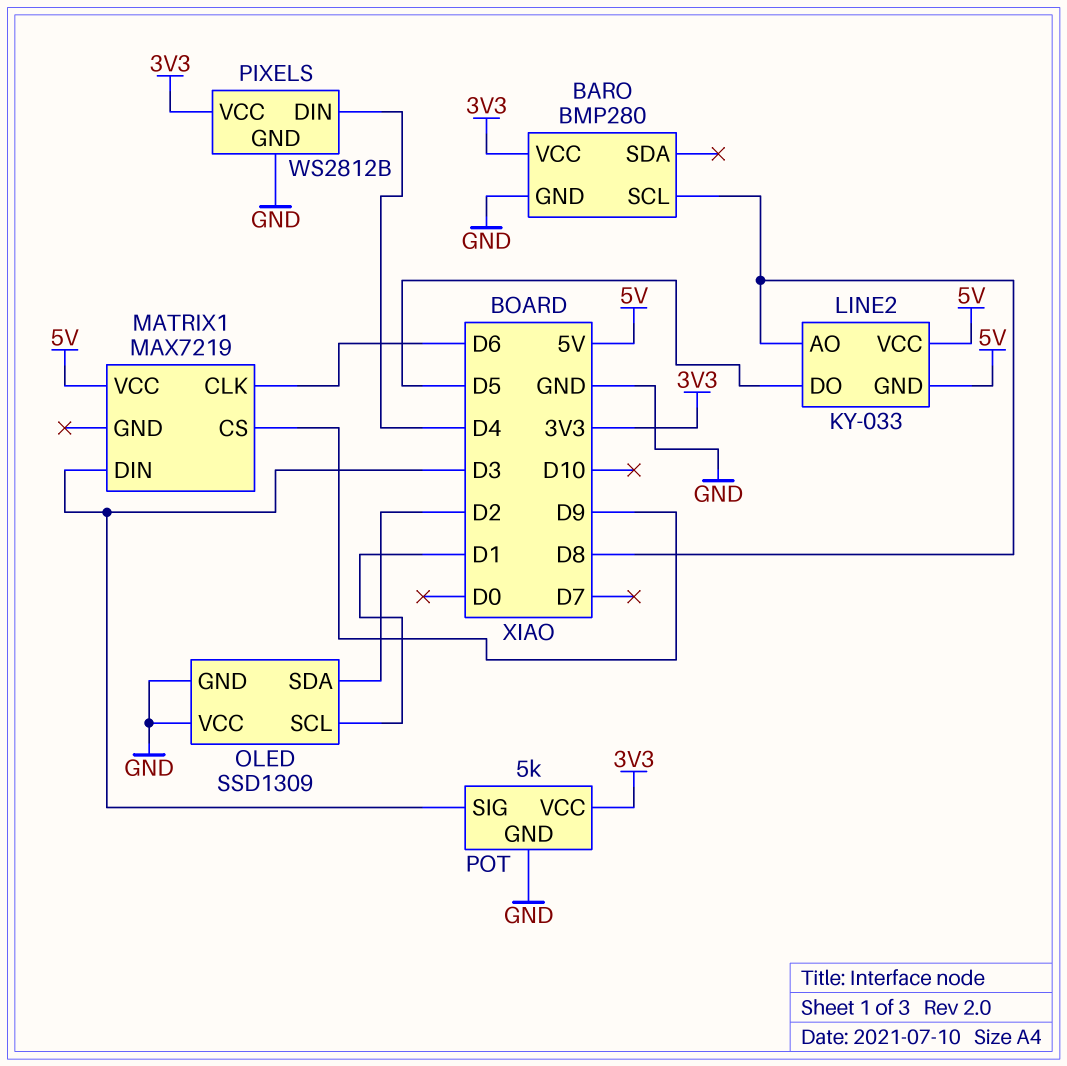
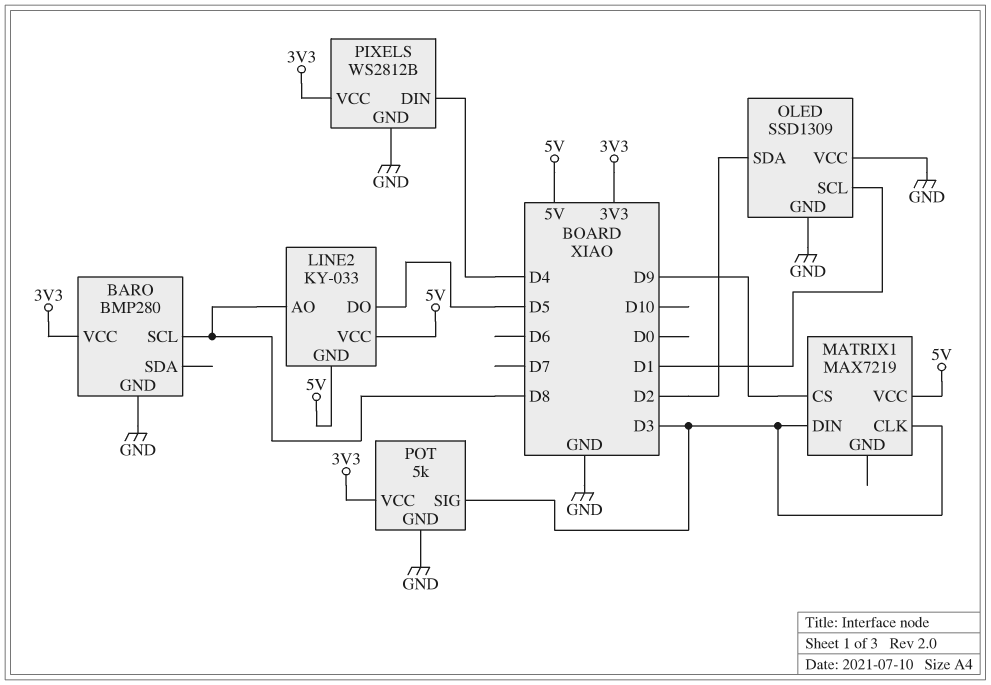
MATRIX1 pin CLK: D6 -> D3

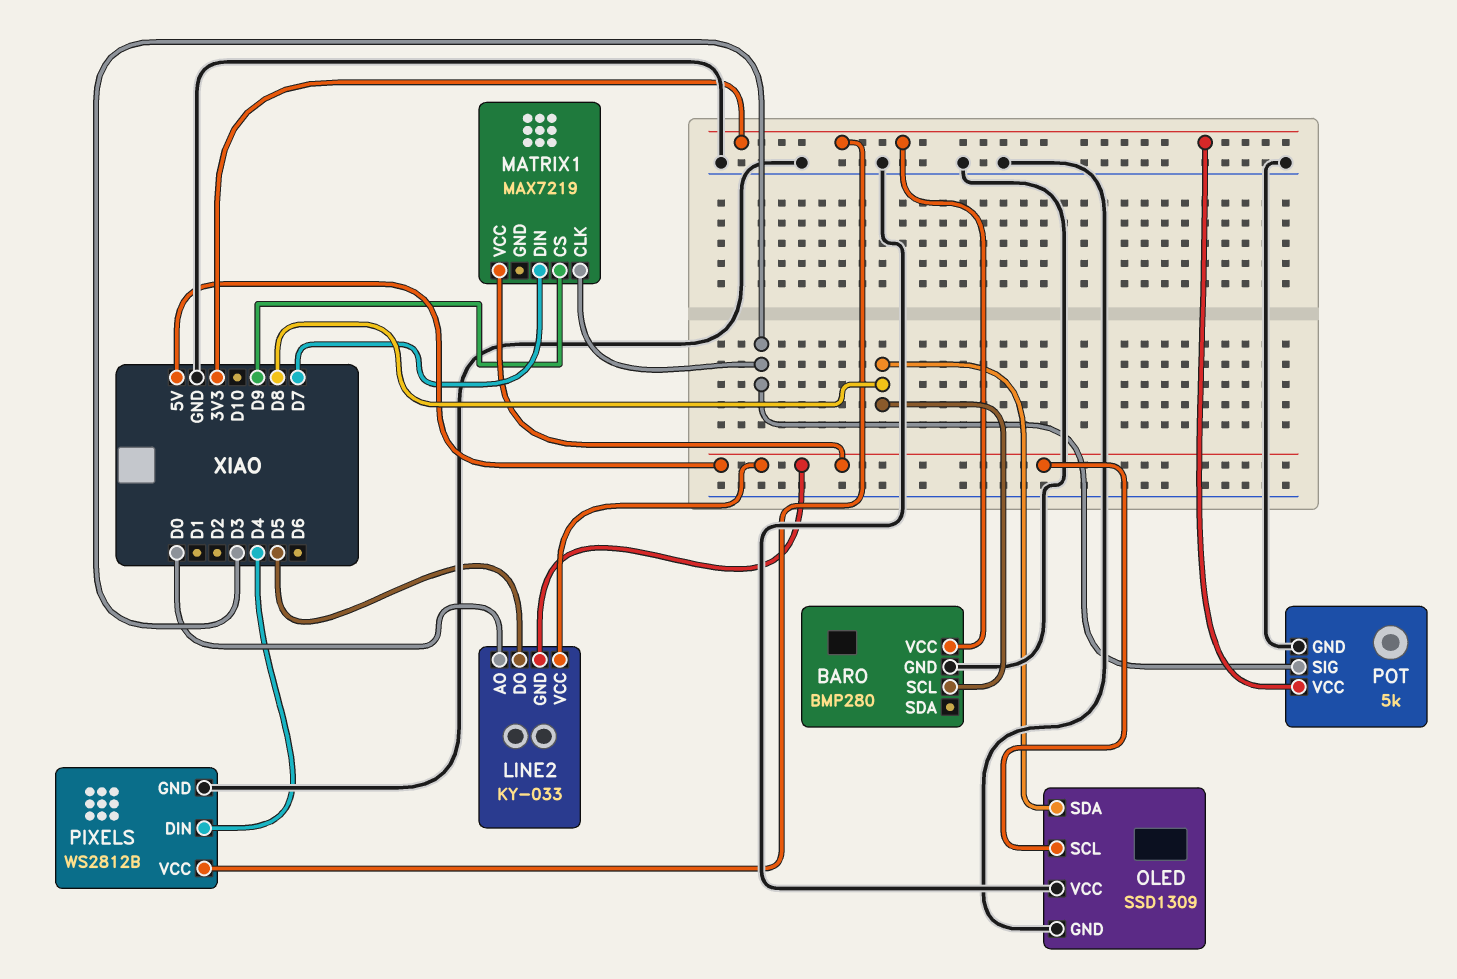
LINE2 pin AO: D8 -> D0
MATRIX1 pin DIN: D3 -> D7
OLED pin SCL: D1 -> 5V
OLED pin SDA: D2 -> D8

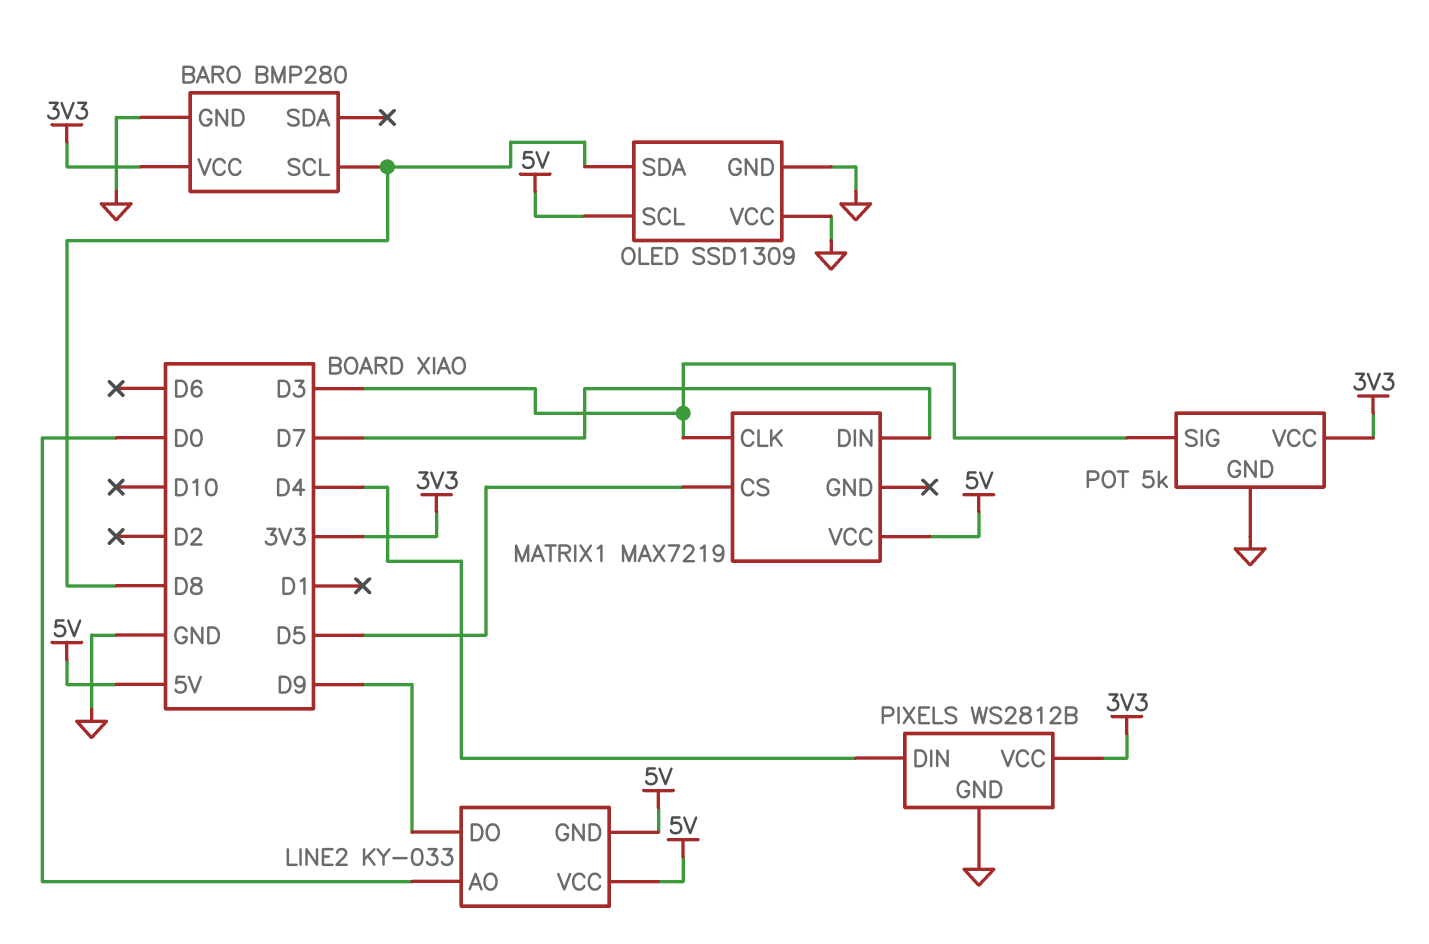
LINE2 pin DO: D5 -> D9
MATRIX1 pin CS: D9 -> D5

